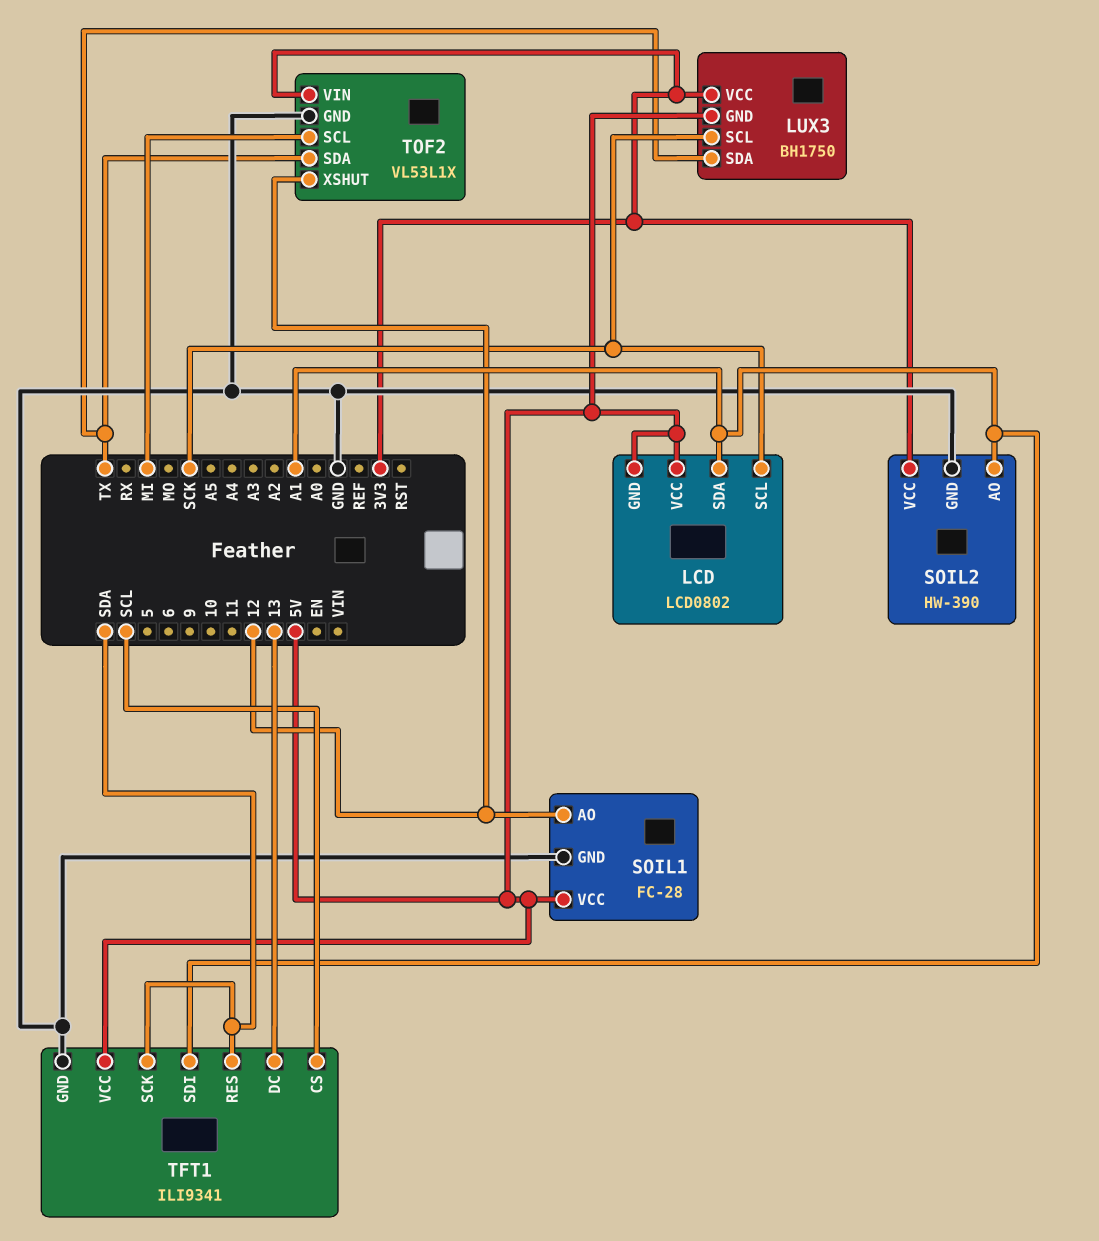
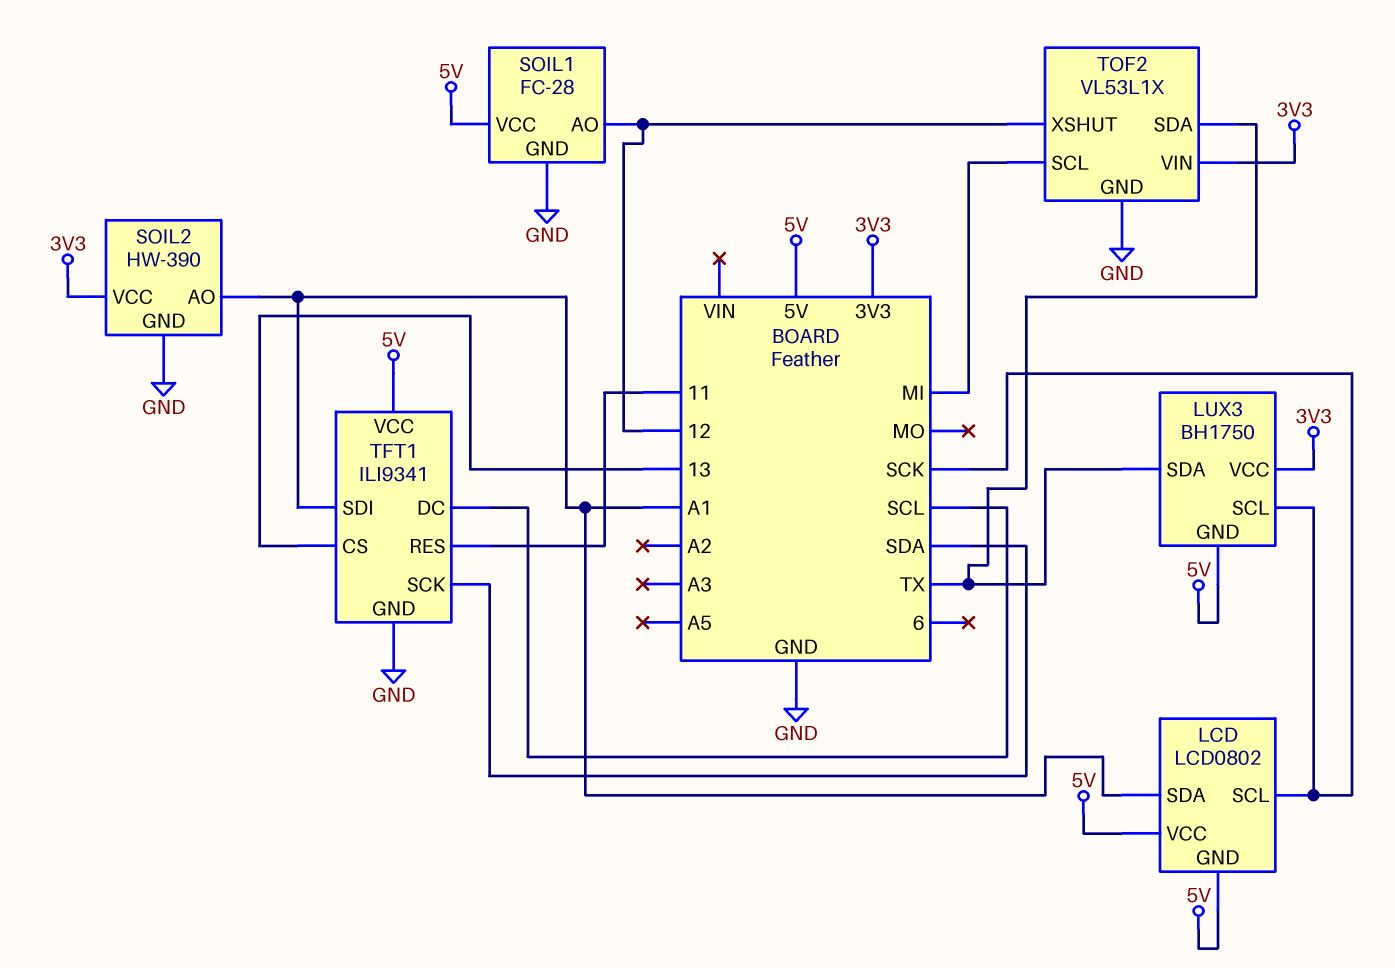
TFT1 pin CS: SCL -> 13
TFT1 pin DC: 13 -> SCL
TFT1 pin RES: SDA -> 11

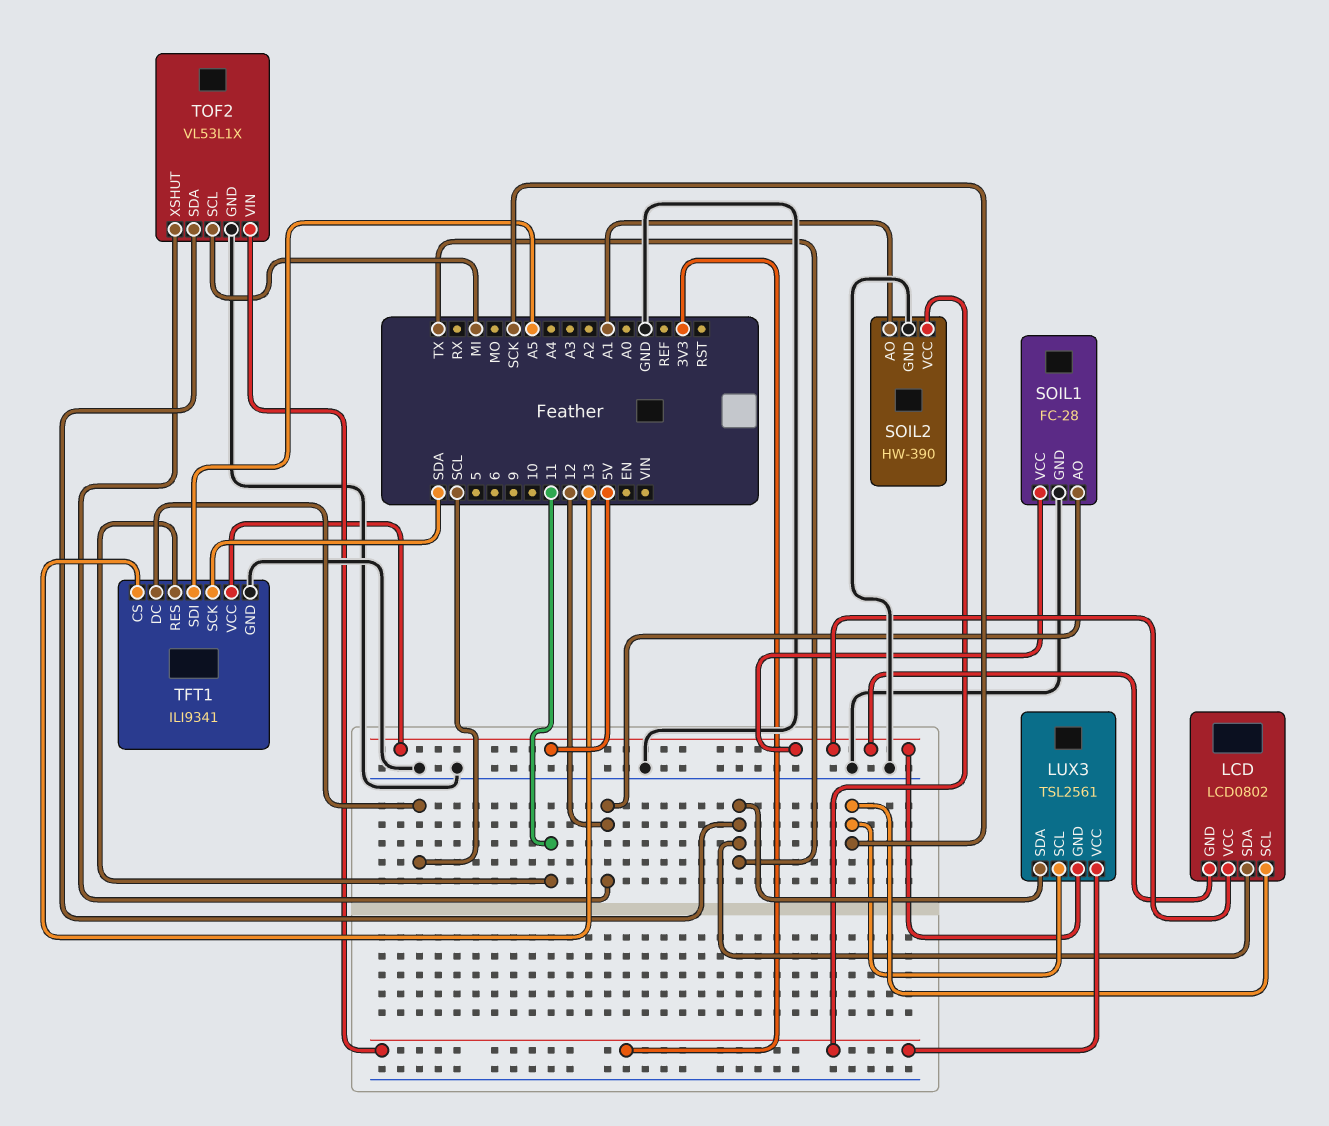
LCD pin SDA: A1 -> TX
LUX3: BH1750 -> TSL2561
TFT1 pin SDI: A1 -> A5

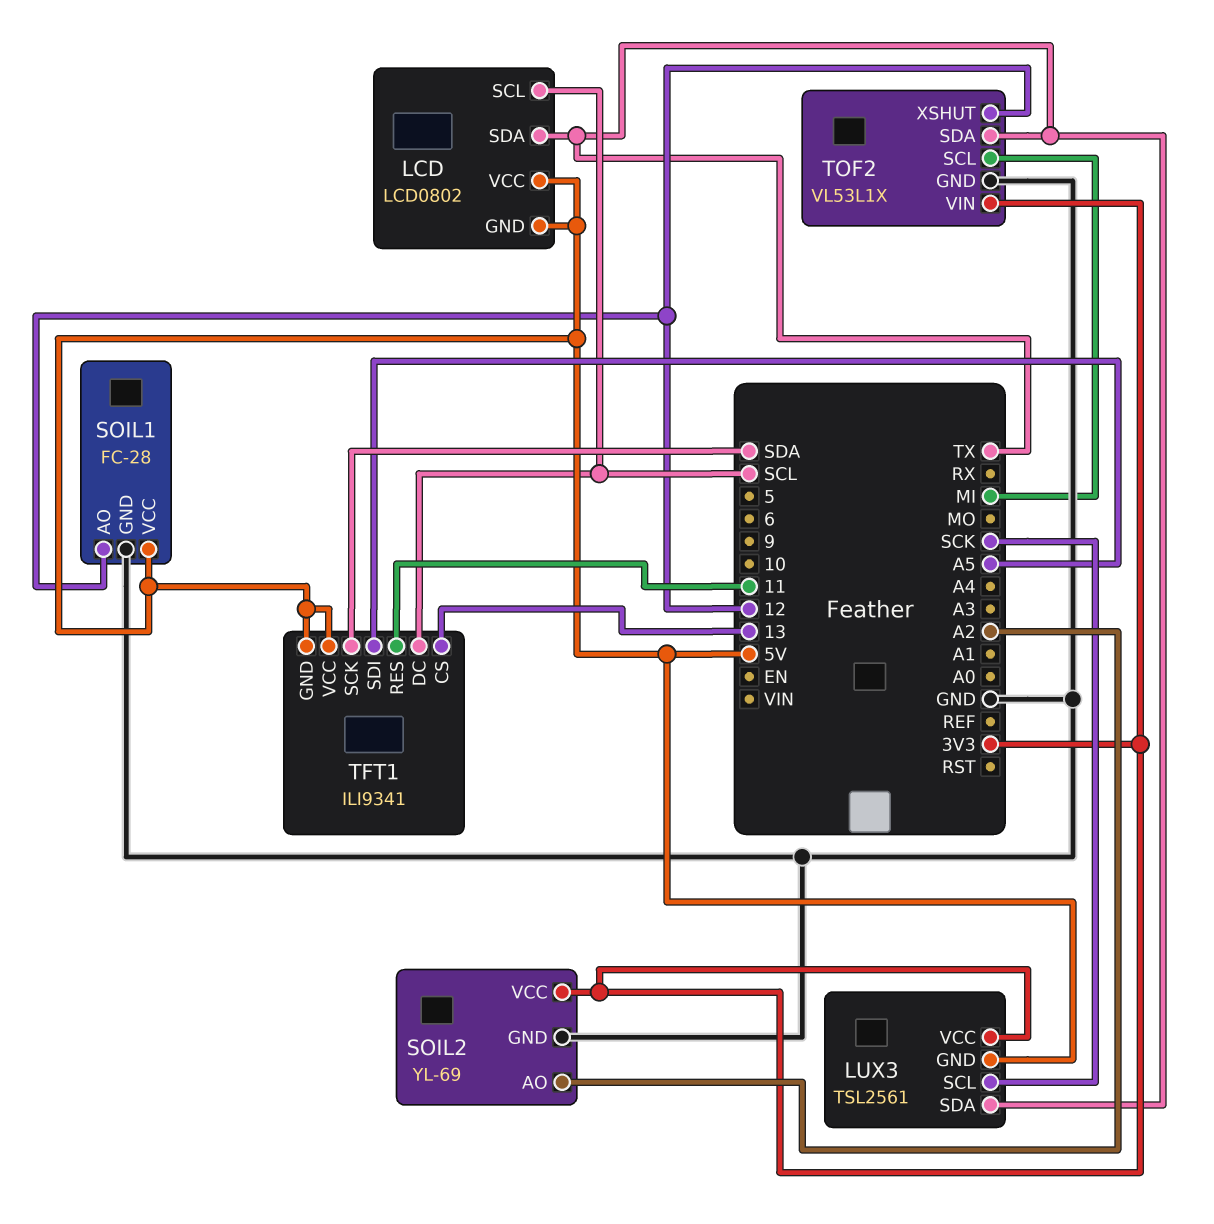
LCD pin SCL: SCK -> SCL
SOIL2: HW-390 -> YL-69
SOIL2 pin AO: A1 -> A2
TFT1 pin GND: GND -> 5V

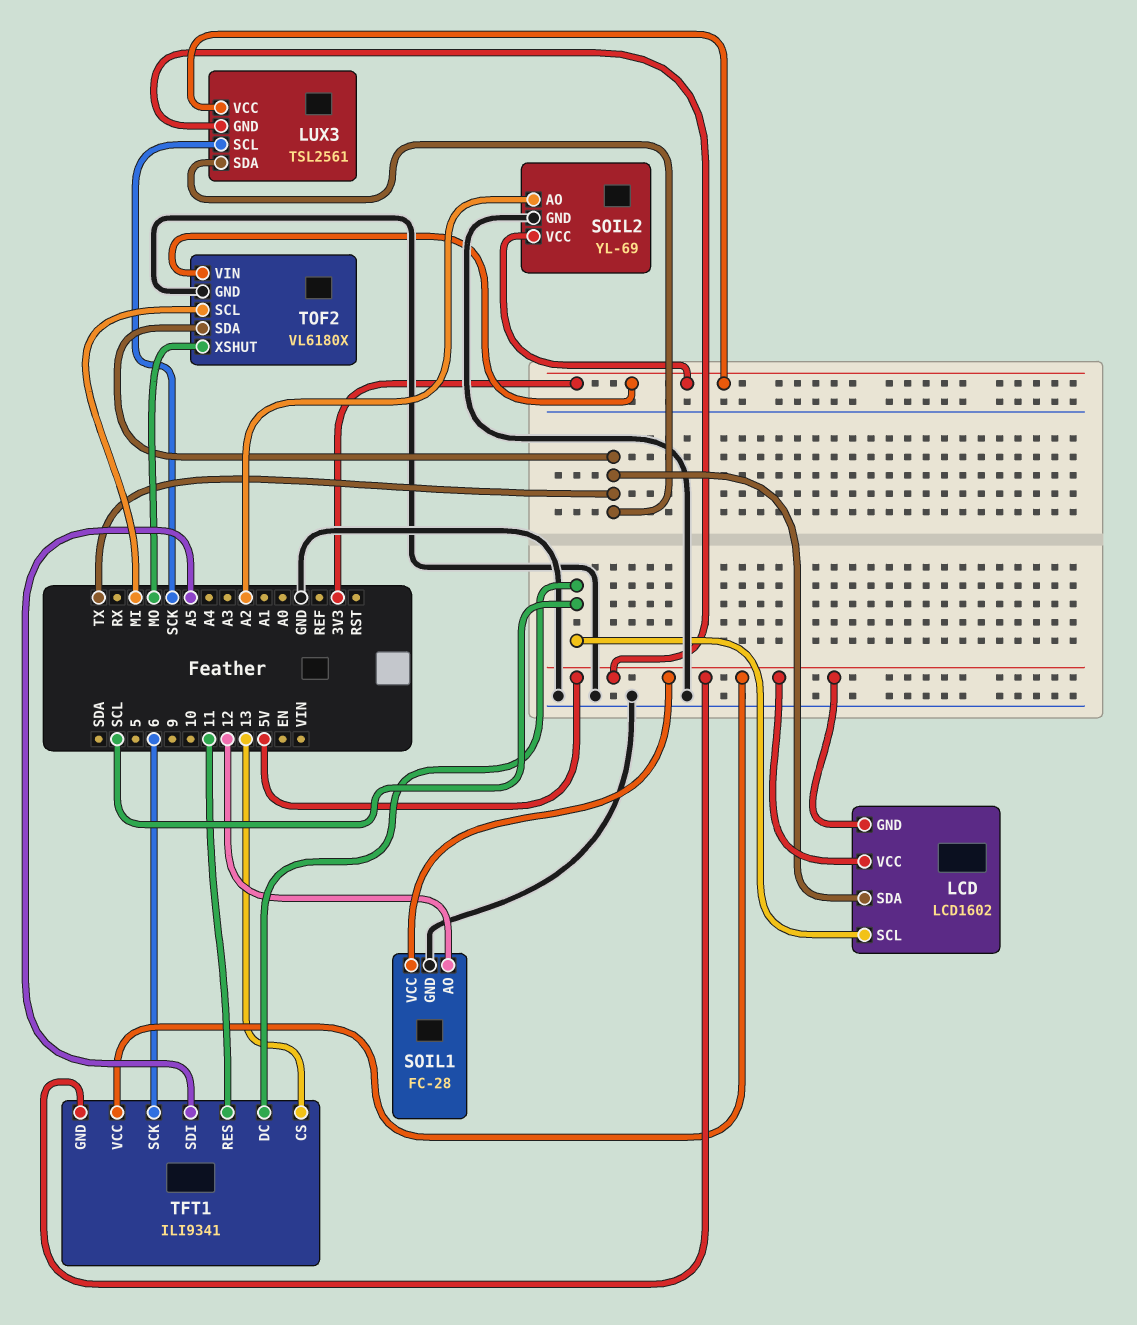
LCD: LCD0802 -> LCD1602
TFT1 pin SCK: SDA -> 6
TOF2: VL53L1X -> VL6180X
TOF2 pin XSHUT: 12 -> MO

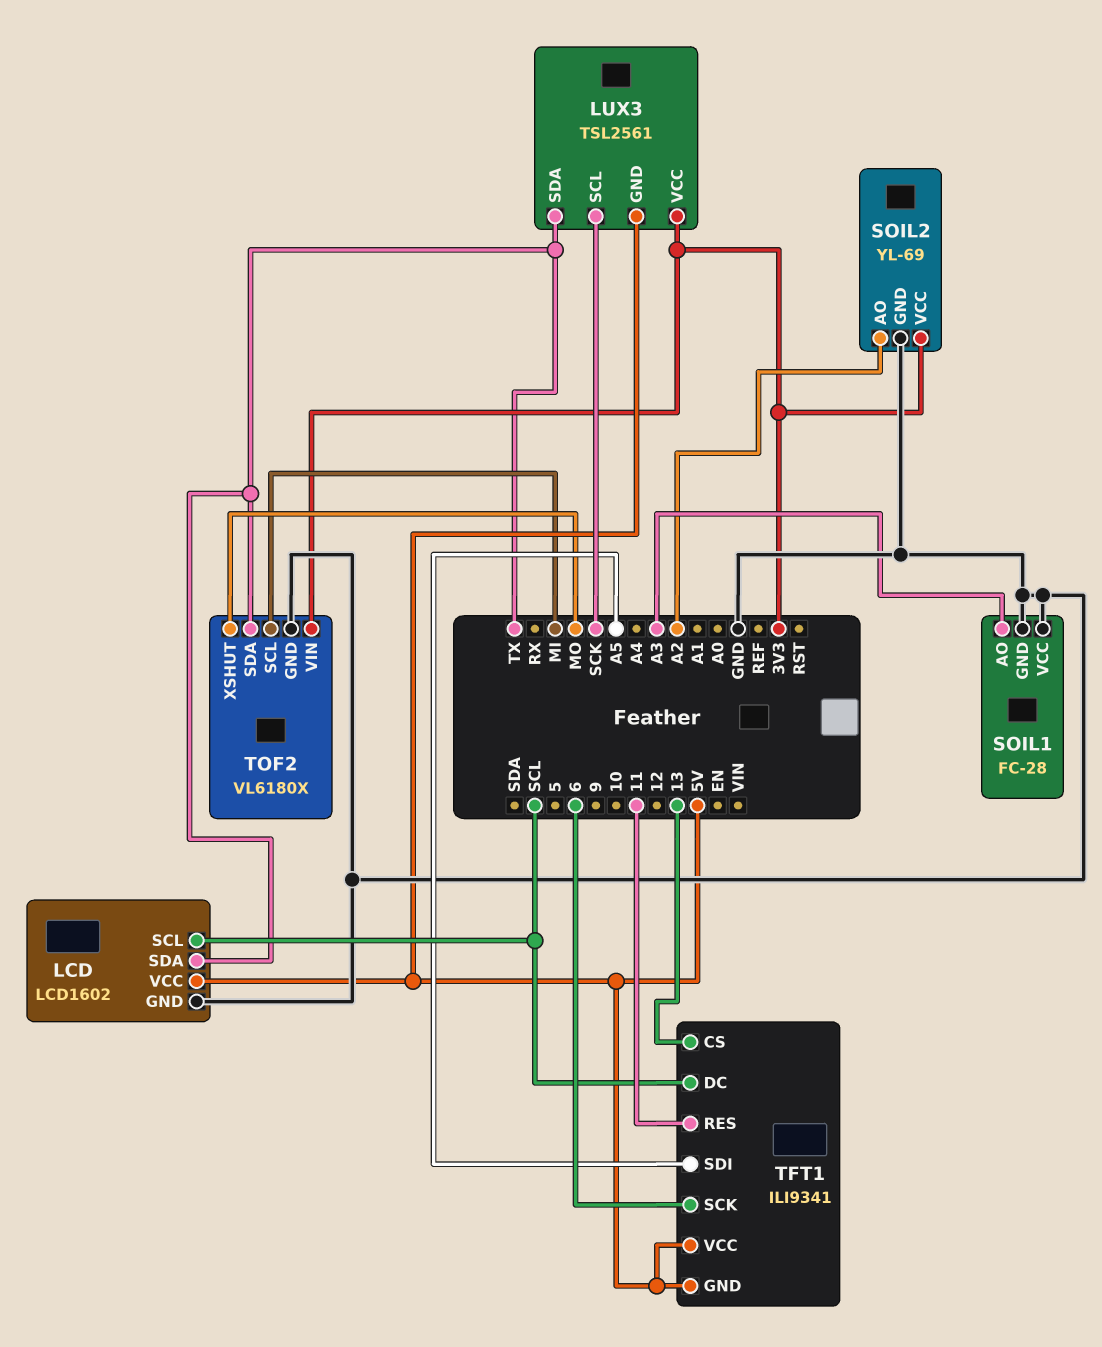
LCD pin GND: 5V -> GND
SOIL1 pin AO: 12 -> A3
SOIL1 pin VCC: 5V -> GND

